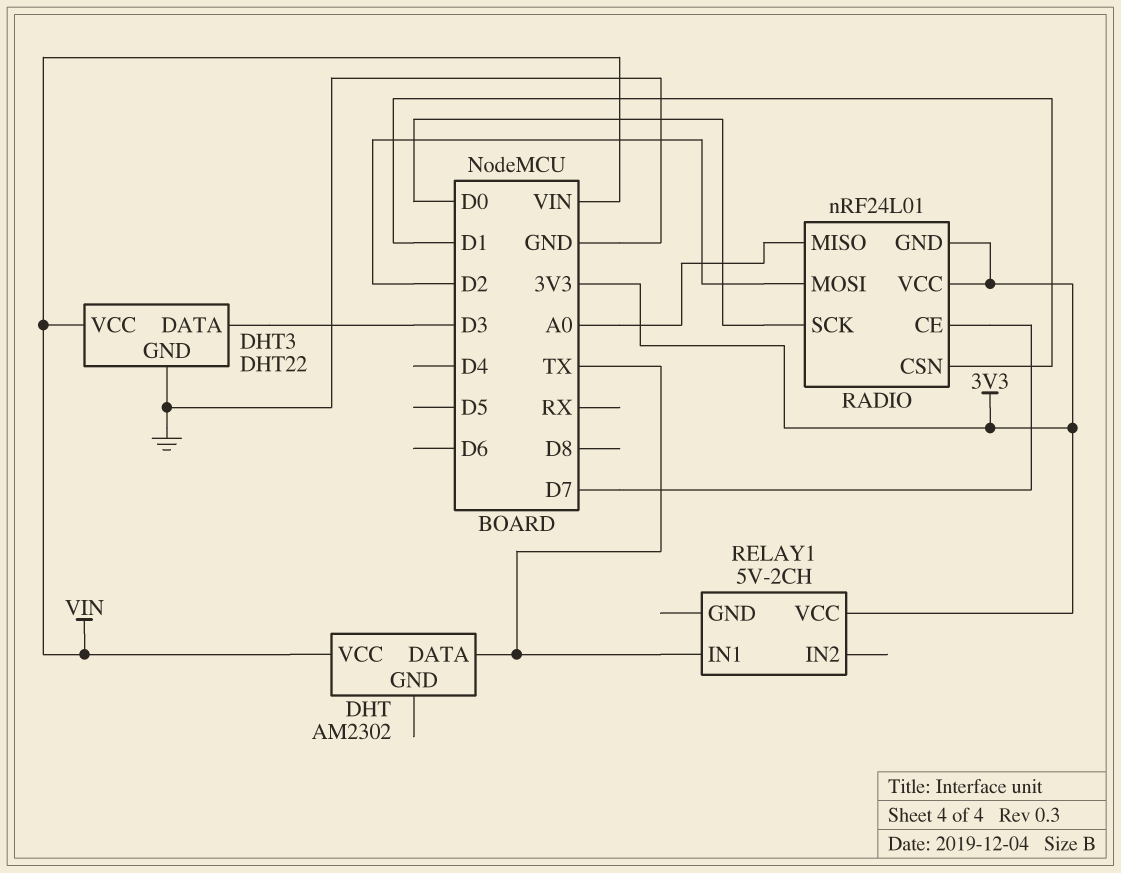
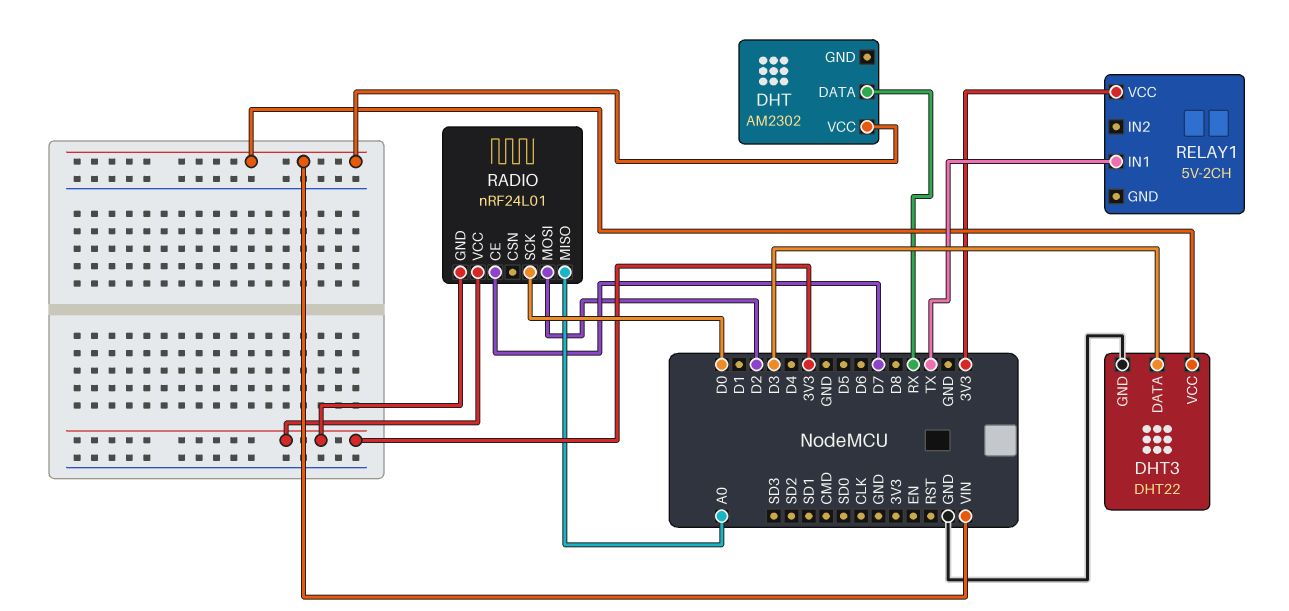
DHT pin DATA: TX -> RX
RADIO pin CSN: D1 -> none

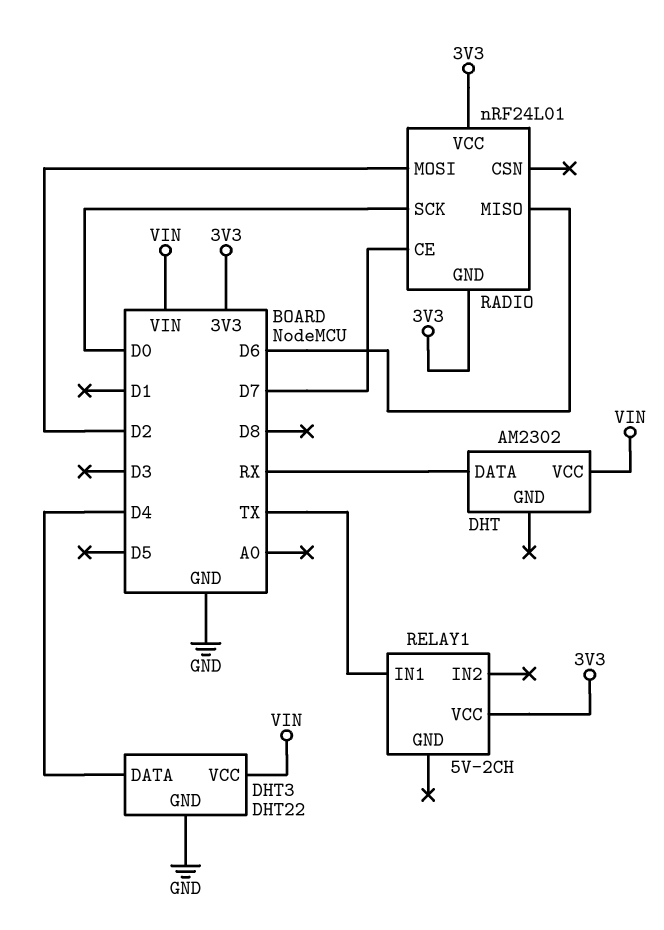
DHT3 pin DATA: D3 -> D4
RADIO pin MISO: A0 -> D6

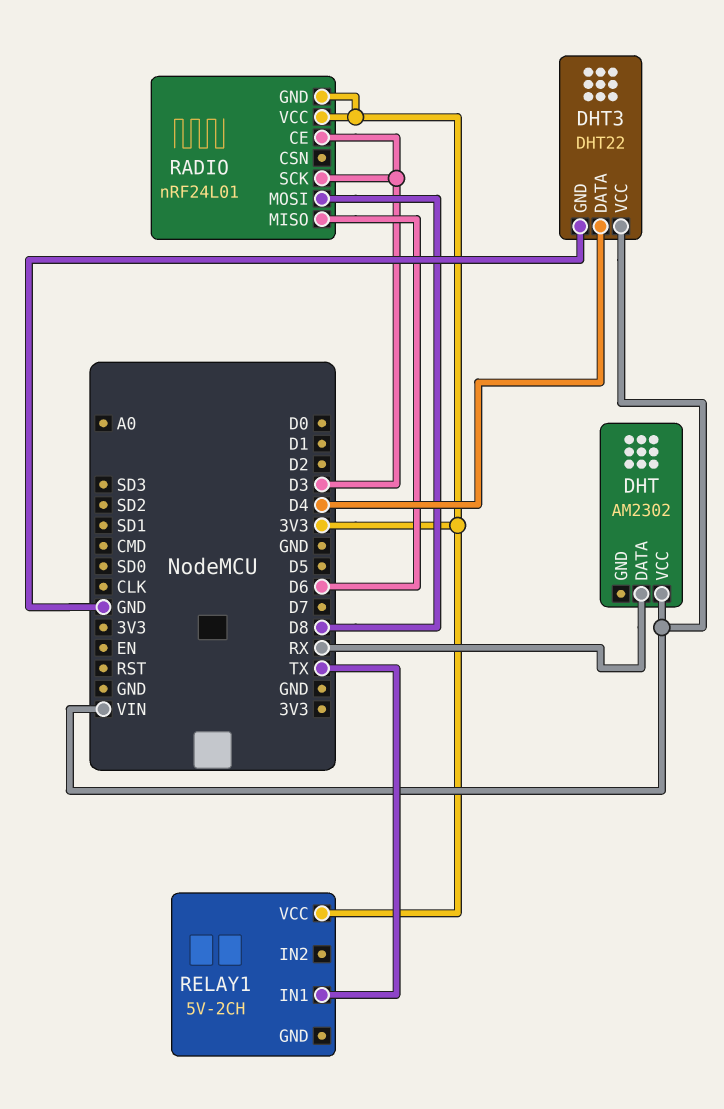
RADIO pin CE: D7 -> D3
RADIO pin MOSI: D2 -> D8
RADIO pin SCK: D0 -> D3

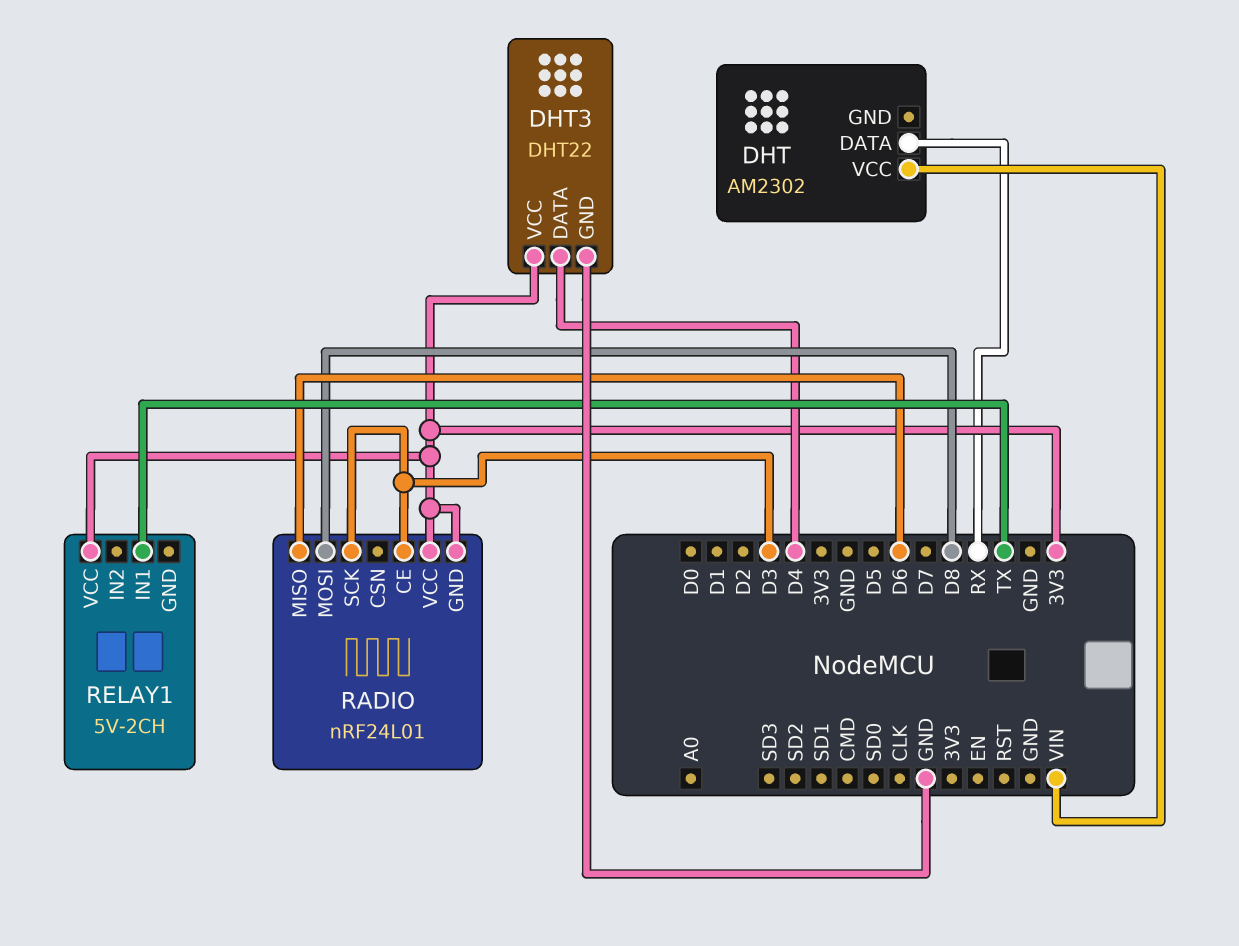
DHT3 pin VCC: VIN -> 3V3

